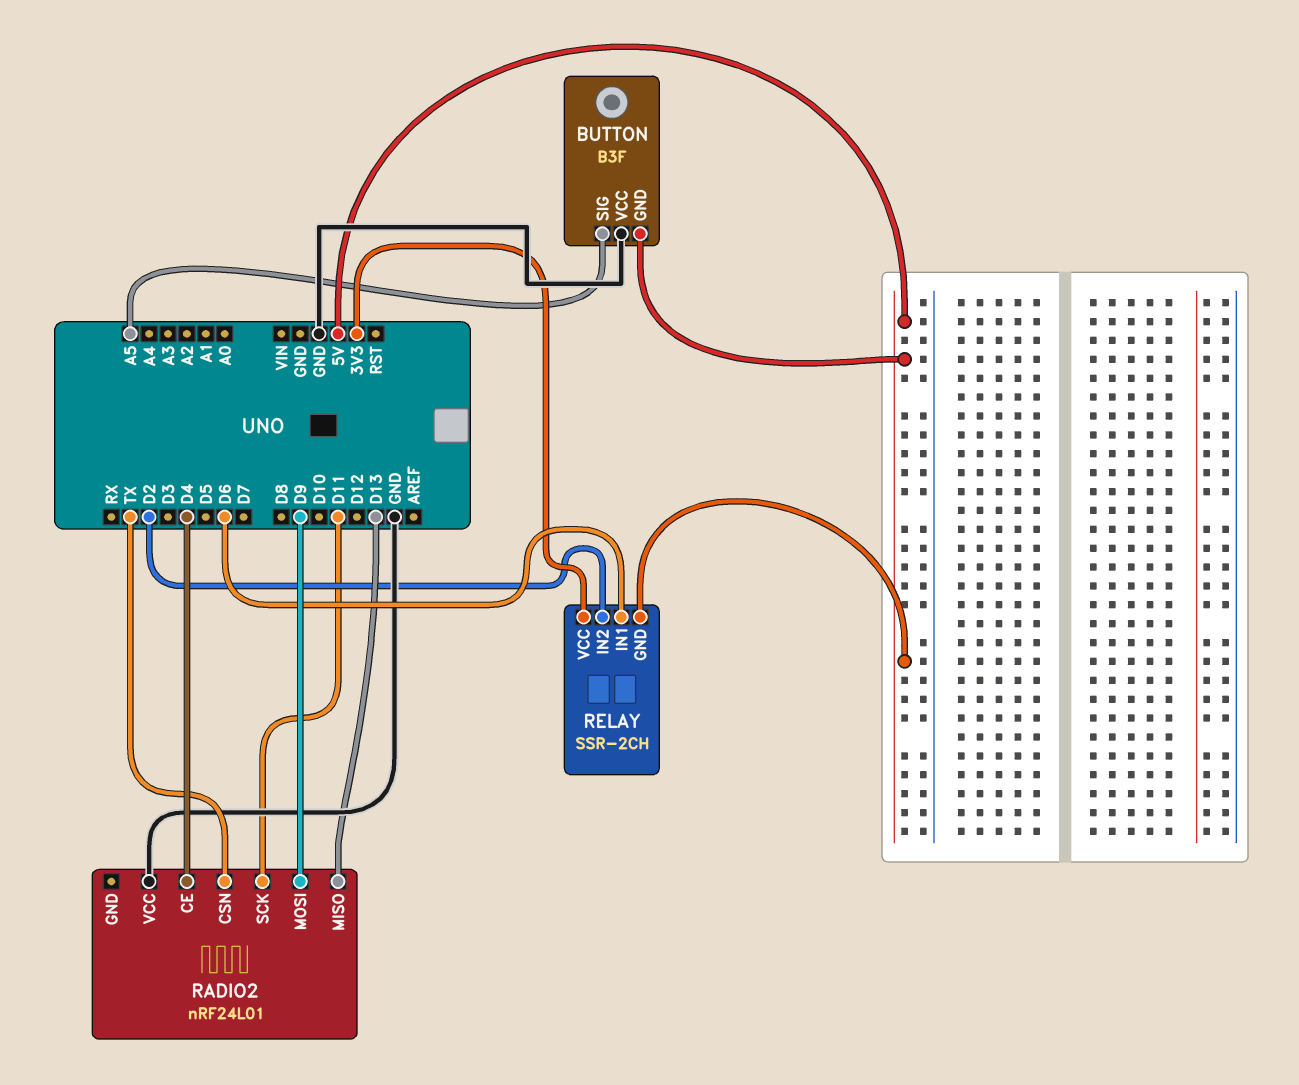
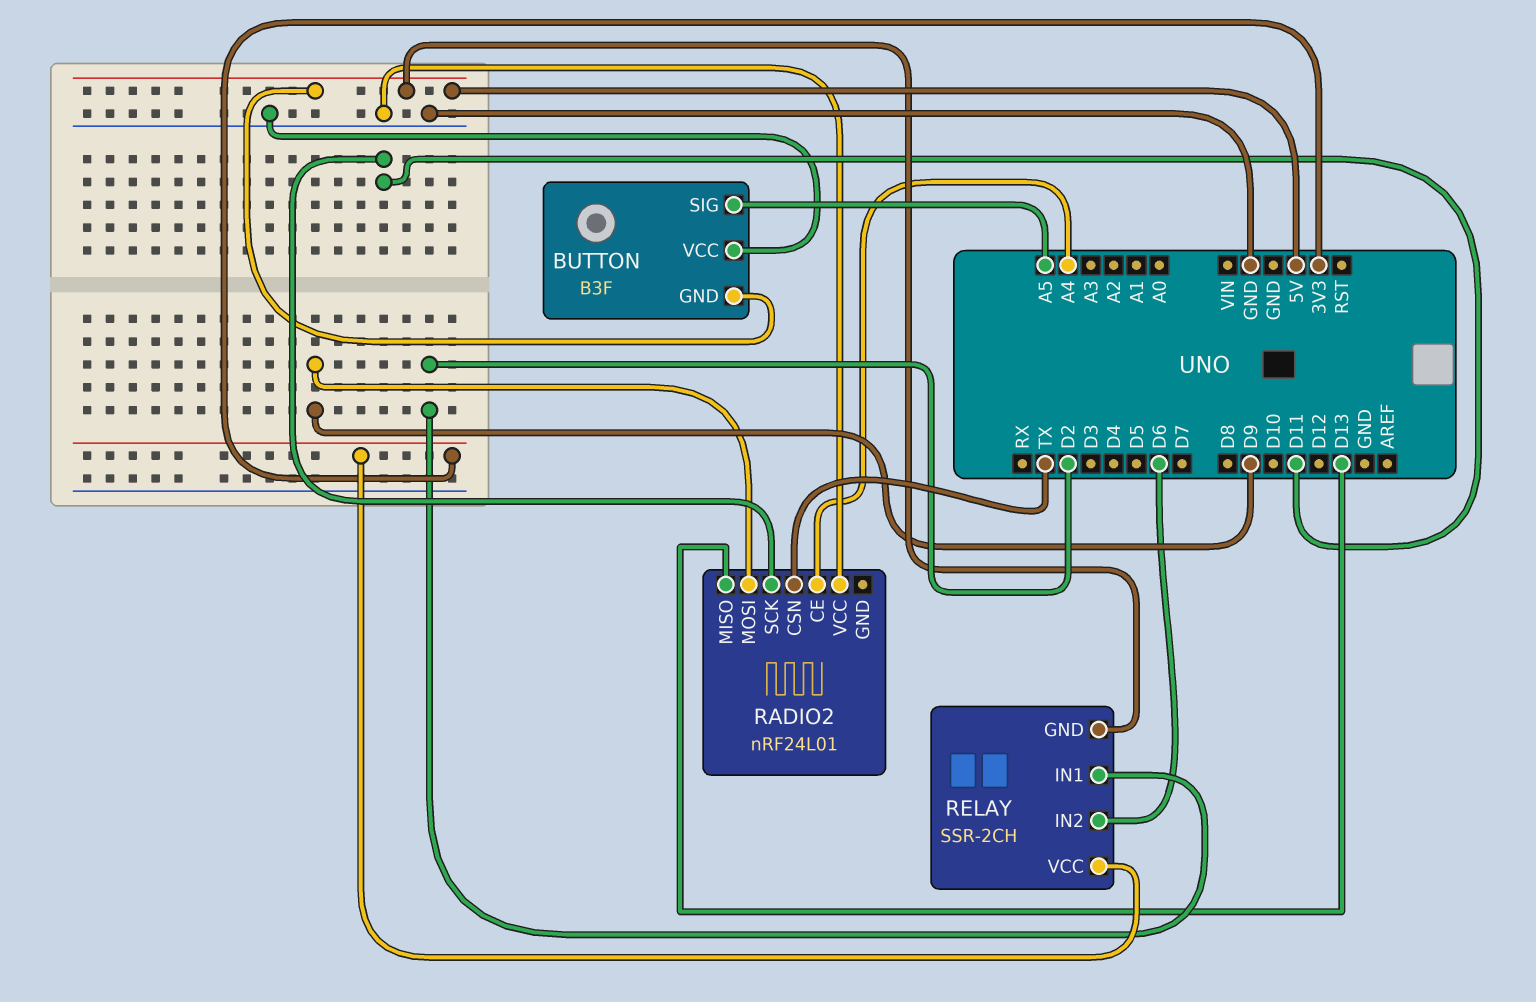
RADIO2 pin CE: D4 -> A4
RELAY pin IN1: D6 -> D2
RELAY pin IN2: D2 -> D6

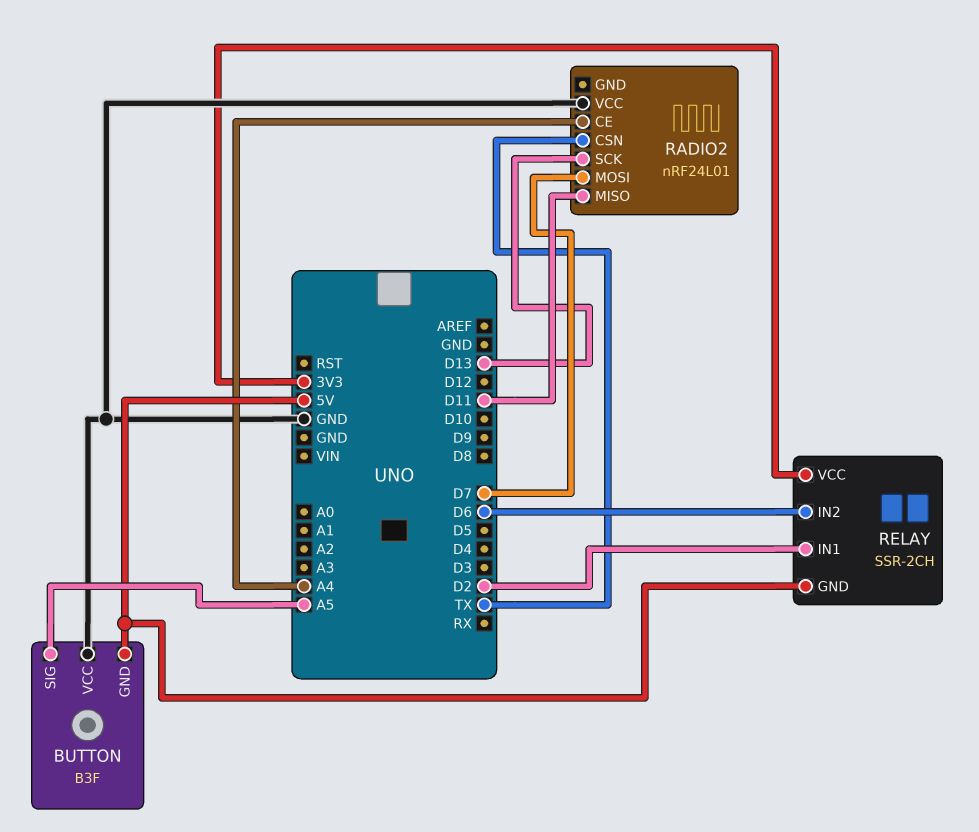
RADIO2 pin MISO: D13 -> D11
RADIO2 pin MOSI: D9 -> D7
RADIO2 pin SCK: D11 -> D13

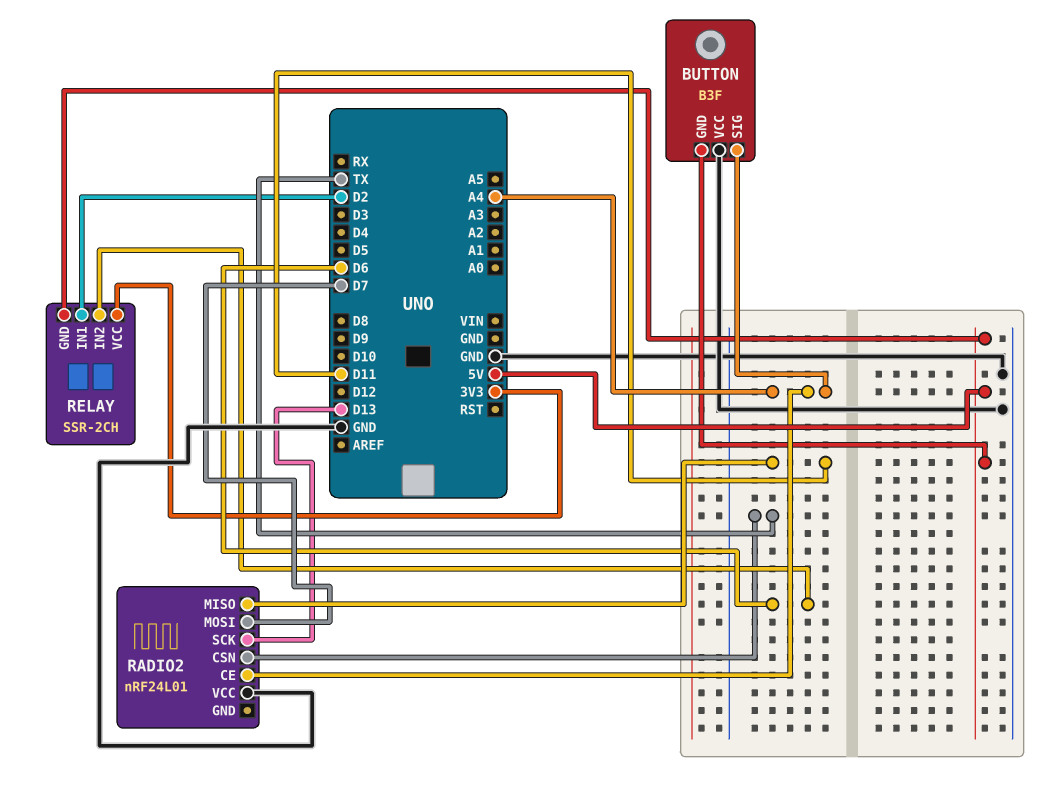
BUTTON pin SIG: A5 -> A4

